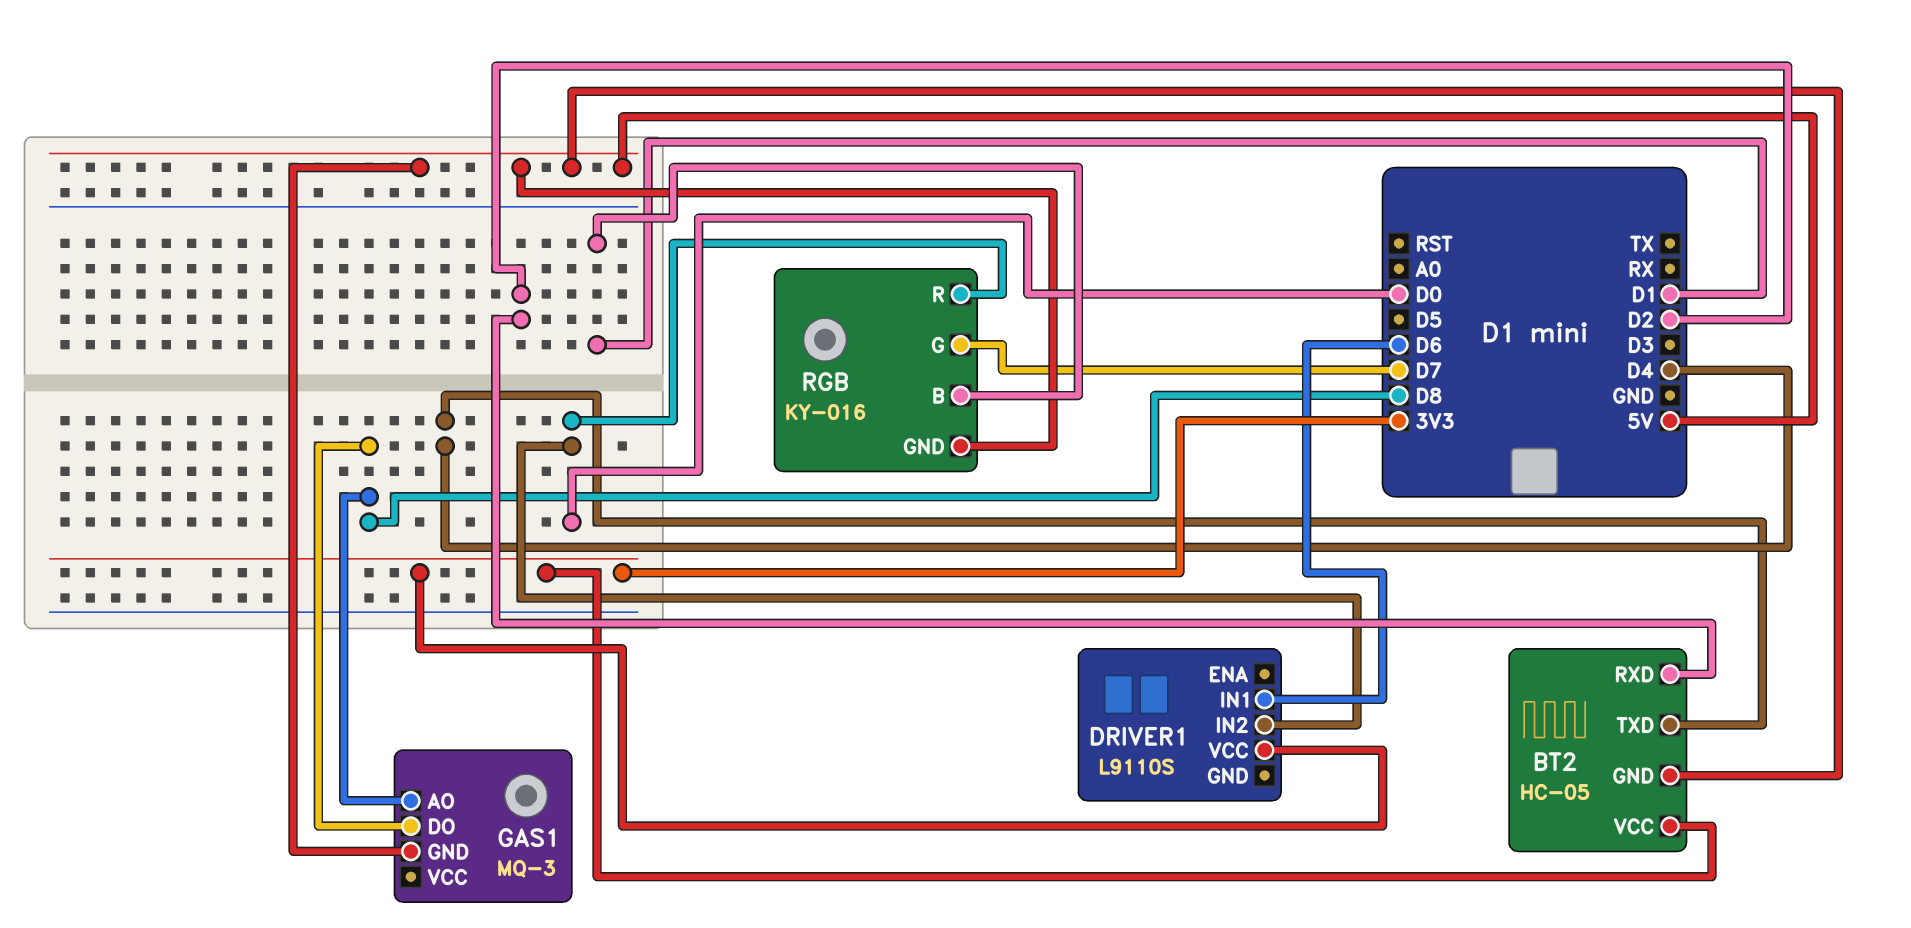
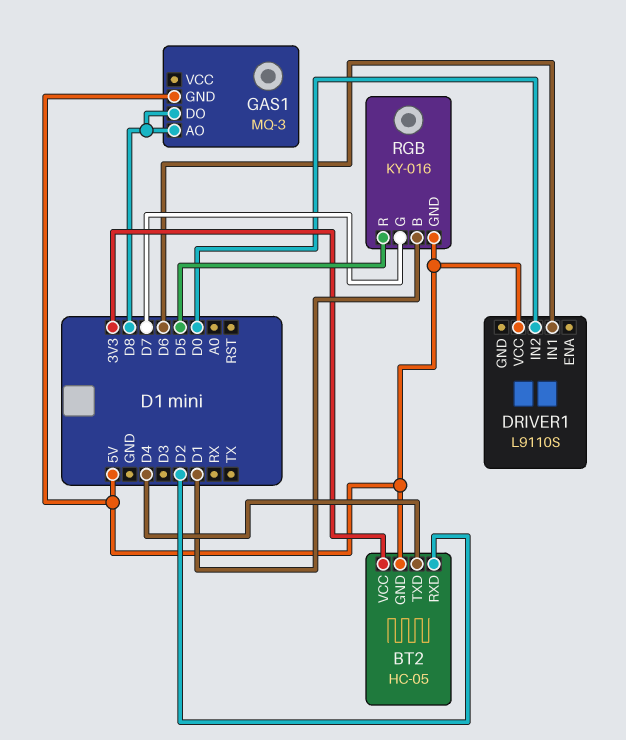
DRIVER1 pin VCC: 3V3 -> 5V
RGB pin R: D0 -> D5

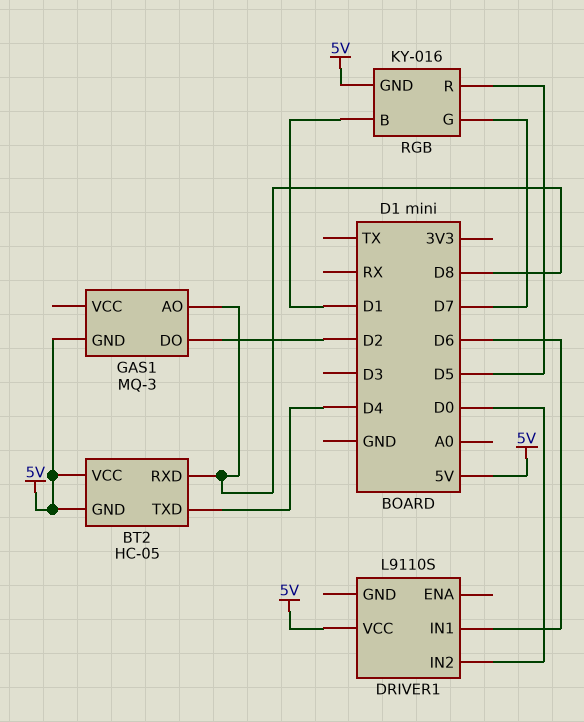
BT2 pin RXD: D2 -> D8
BT2 pin VCC: 3V3 -> 5V
GAS1 pin DO: D8 -> D2

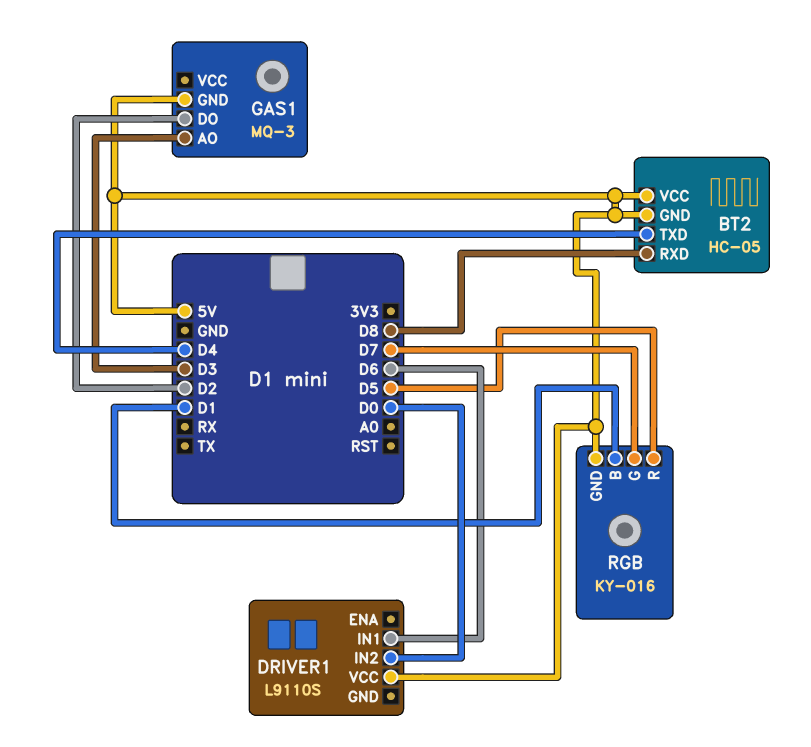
GAS1 pin AO: D8 -> D3

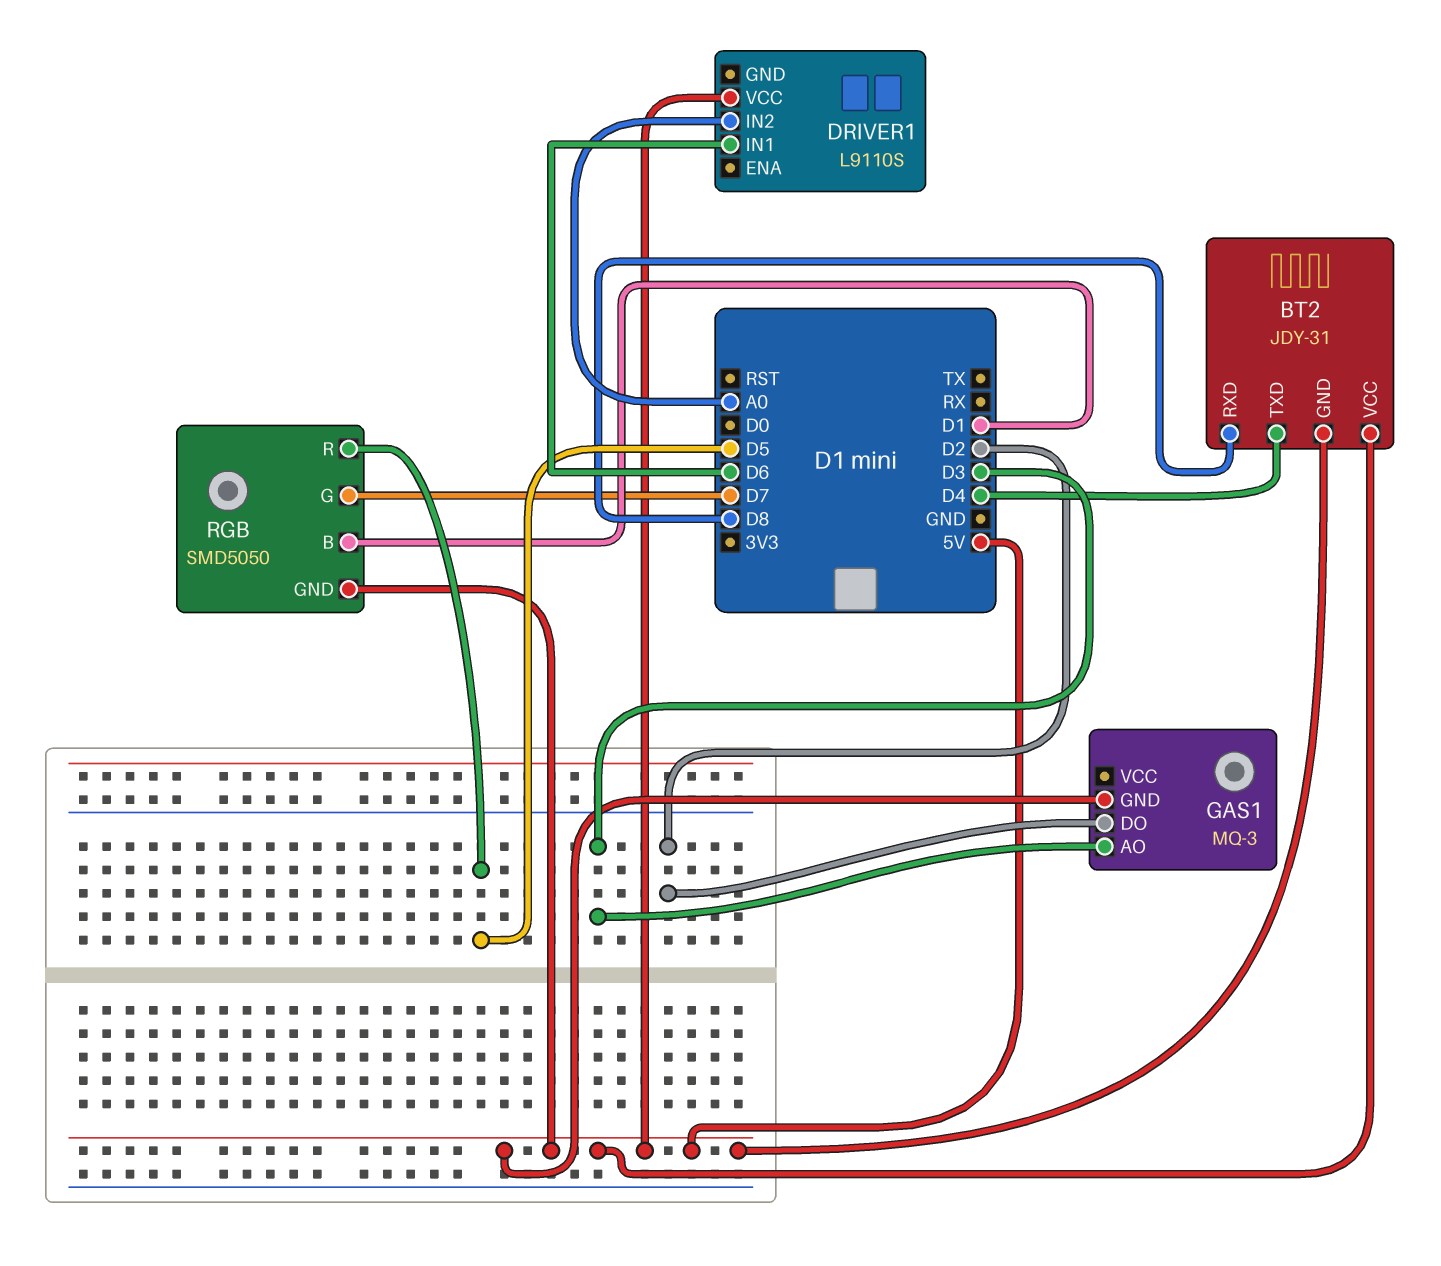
BT2: HC-05 -> JDY-31
DRIVER1 pin IN2: D0 -> A0
RGB: KY-016 -> SMD5050

